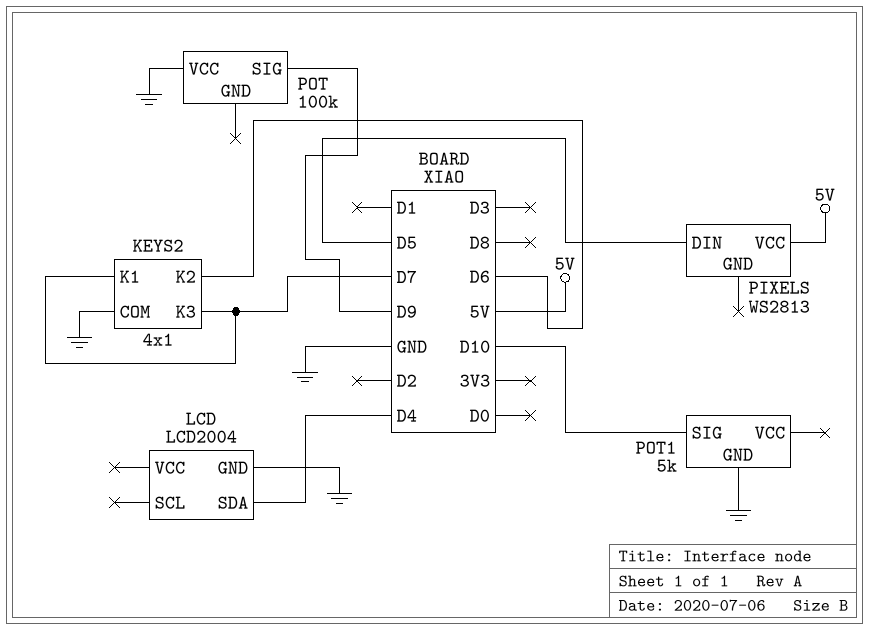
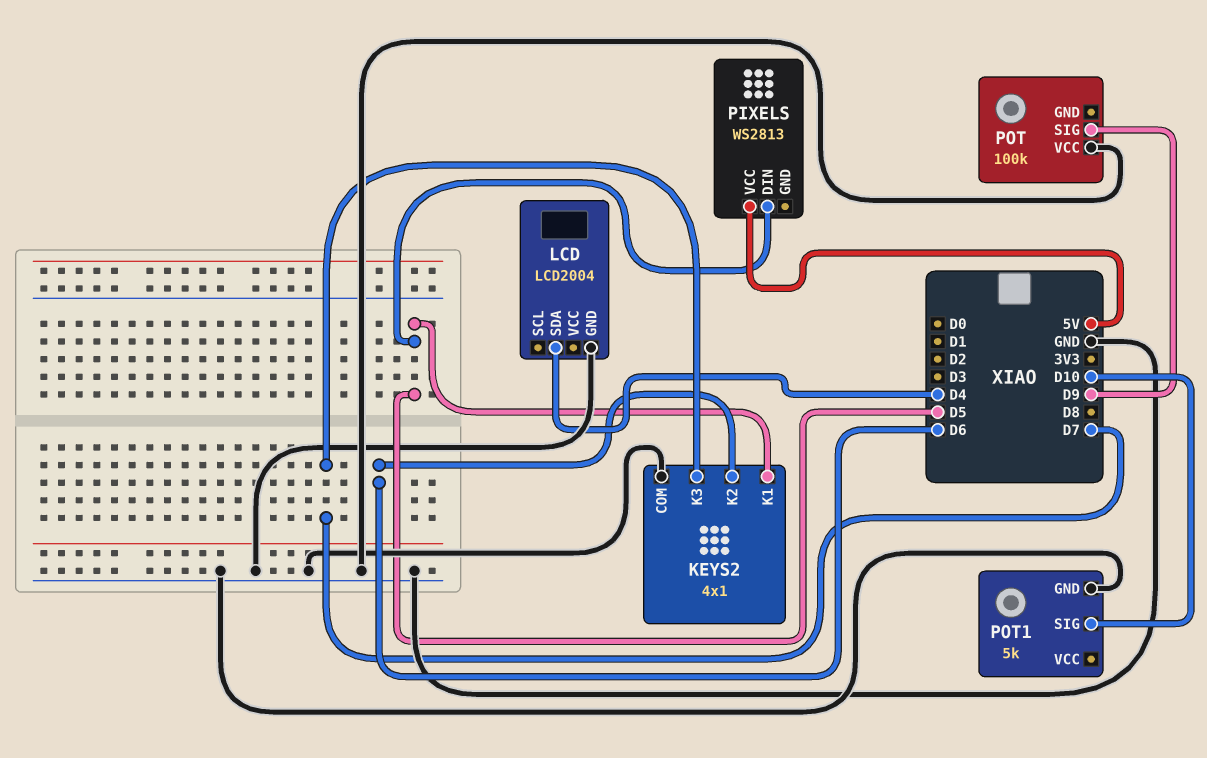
KEYS2 pin K1: D7 -> D5

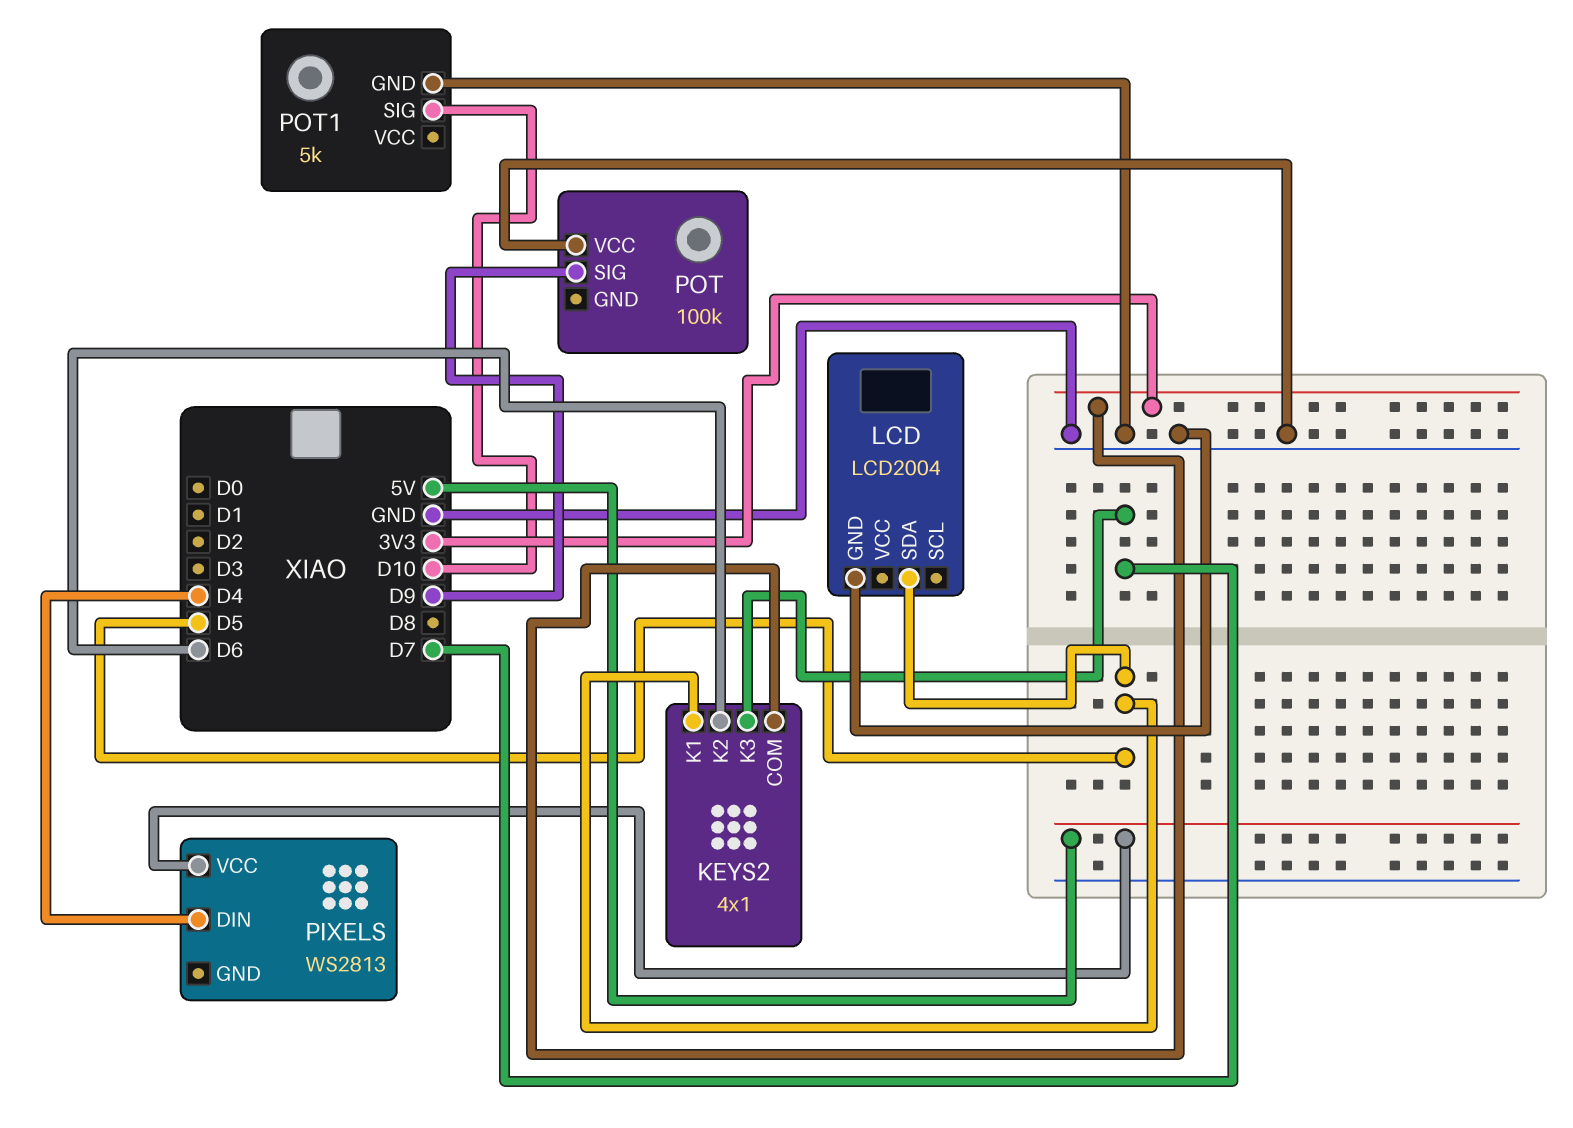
KEYS2 pin COM: GND -> 3V3
LCD pin SDA: D4 -> D5
PIXELS pin DIN: D5 -> D4

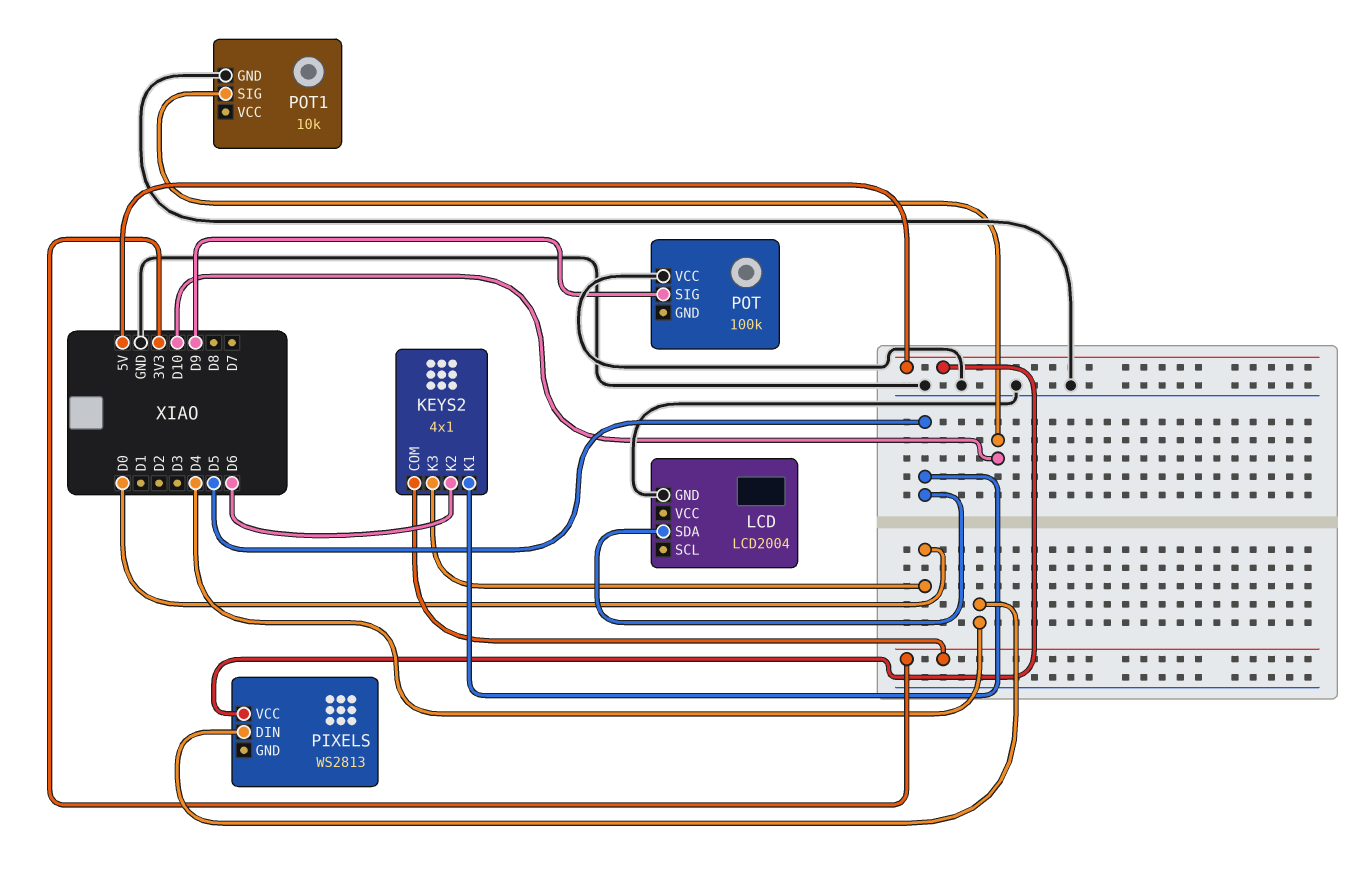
KEYS2 pin K3: D7 -> D0
POT1: 5k -> 10k

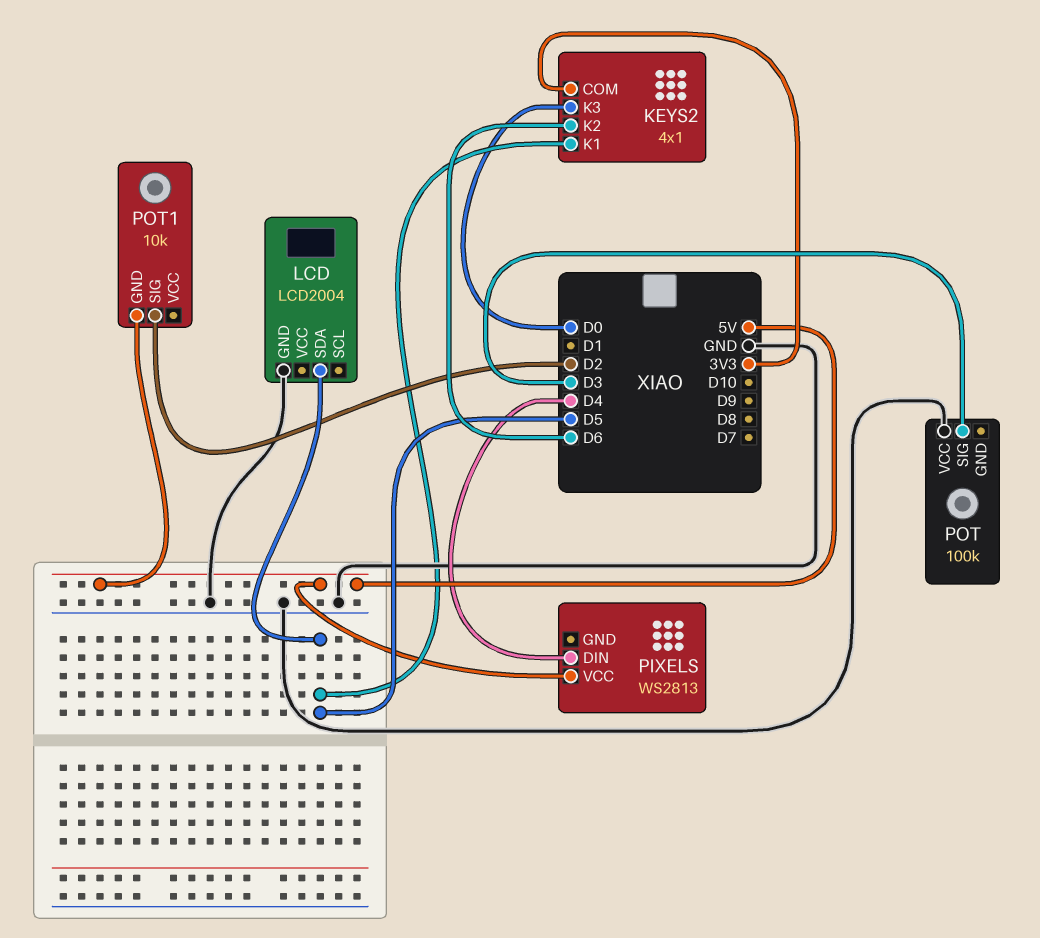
POT pin SIG: D9 -> D3
POT1 pin GND: GND -> 5V
POT1 pin SIG: D10 -> D2

